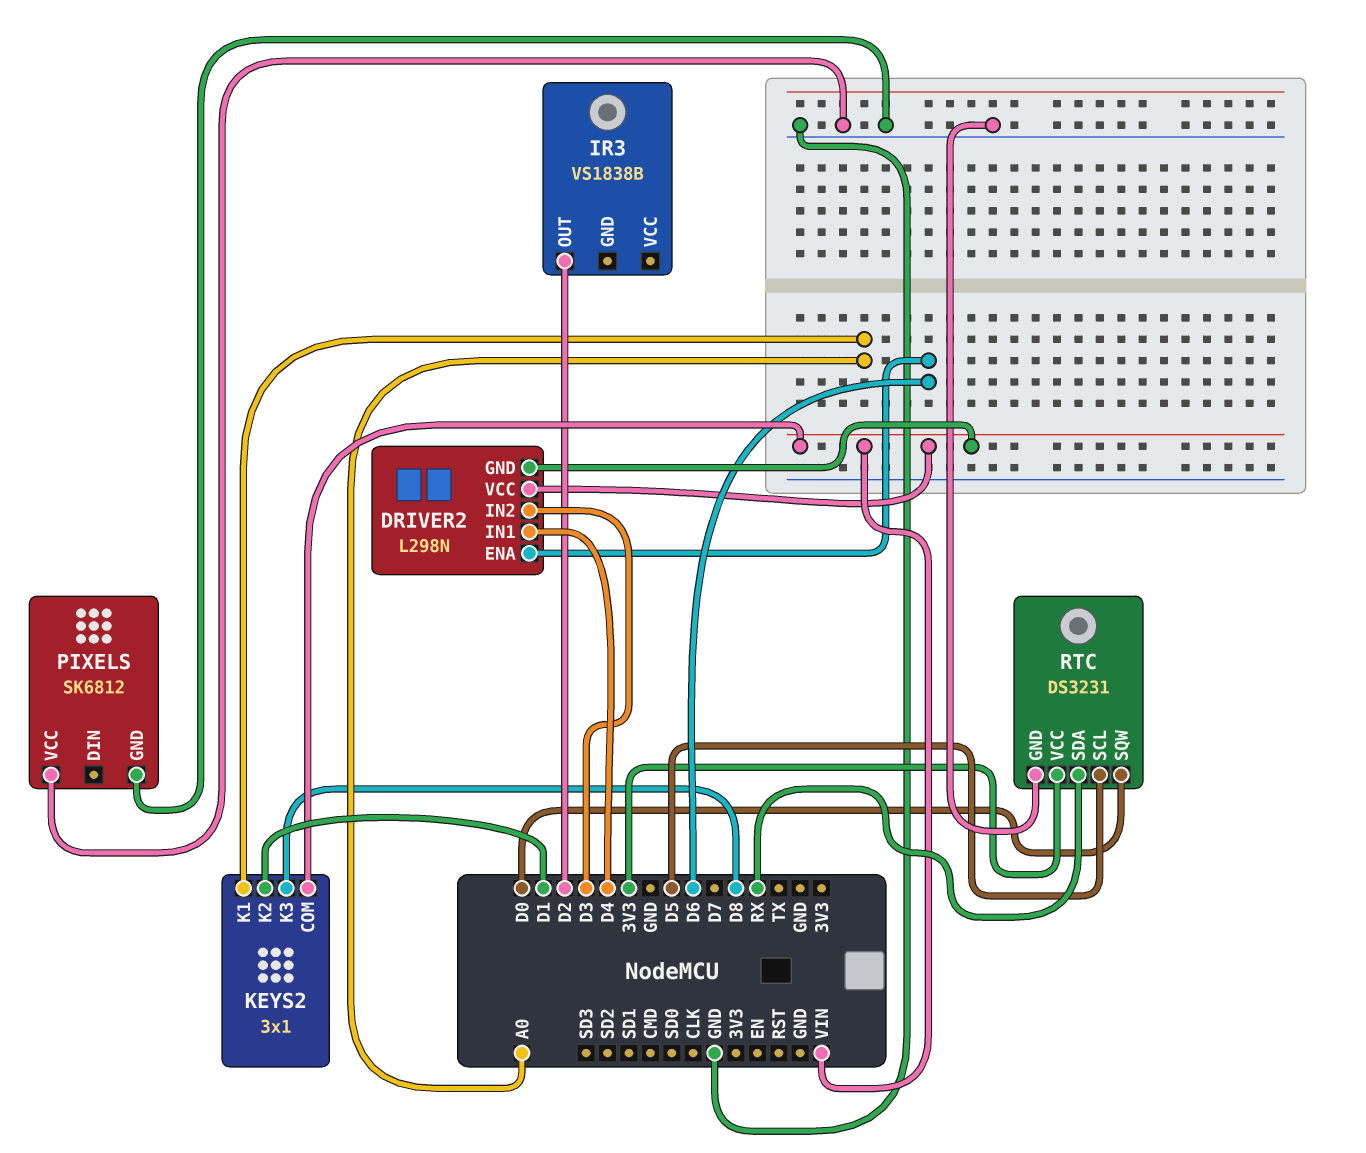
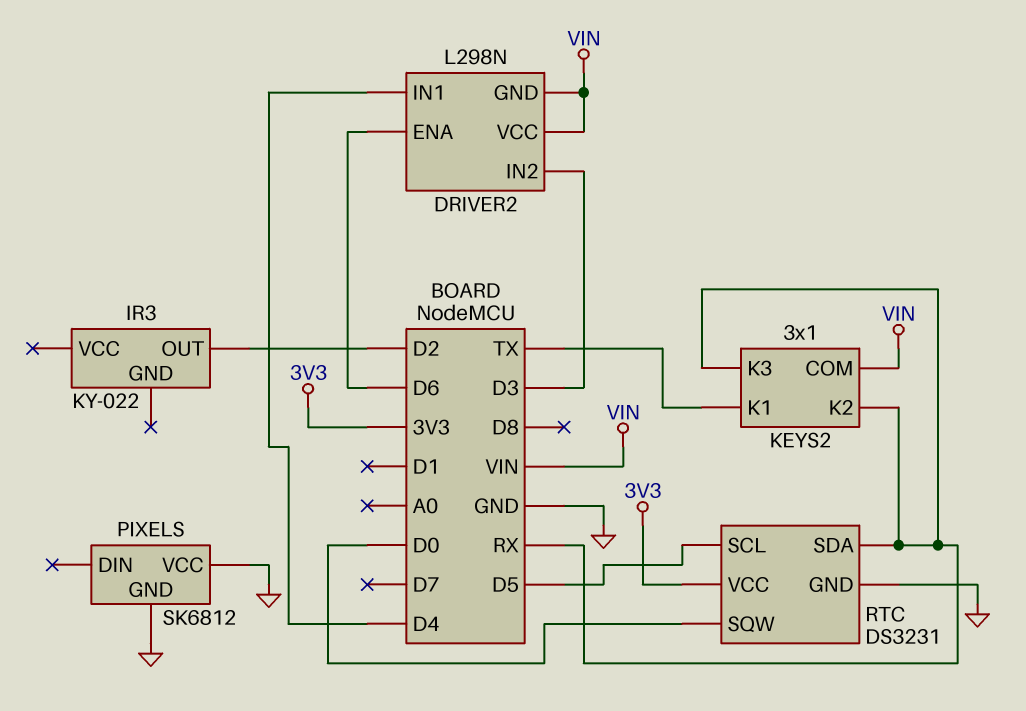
IR3: VS1838B -> KY-022
KEYS2 pin K1: A0 -> TX
KEYS2 pin K2: D1 -> RX
KEYS2 pin K3: D8 -> RX

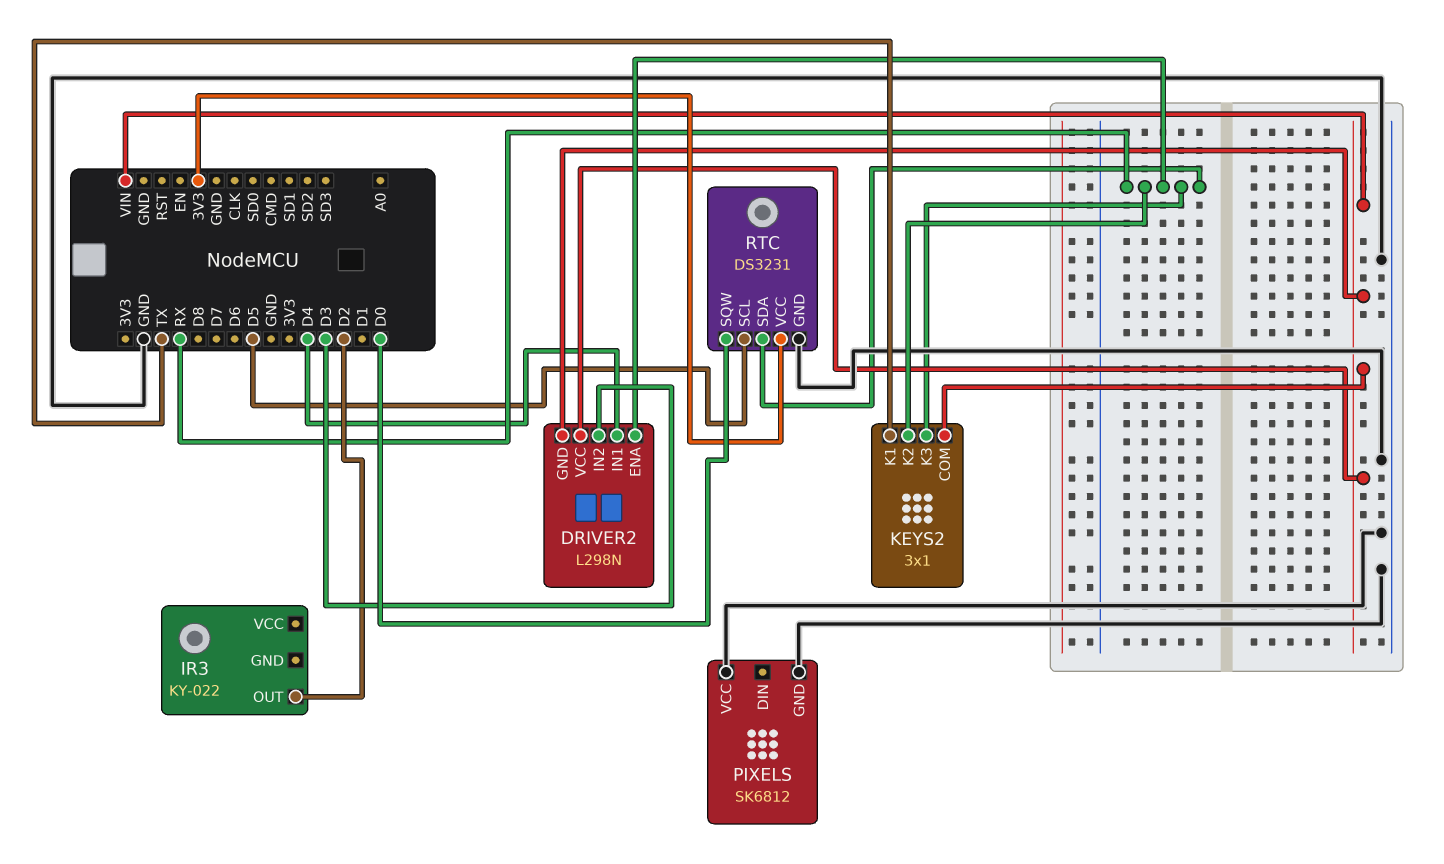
DRIVER2 pin ENA: D6 -> RX

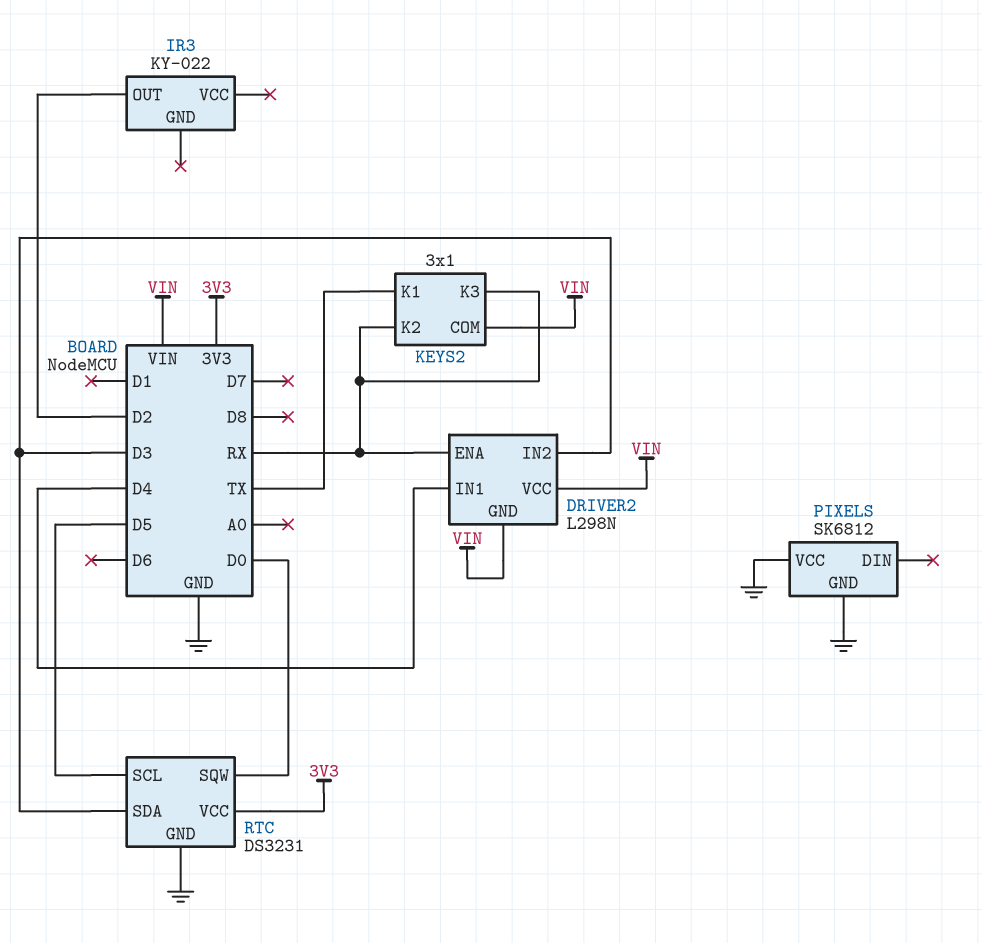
RTC pin SDA: RX -> D3

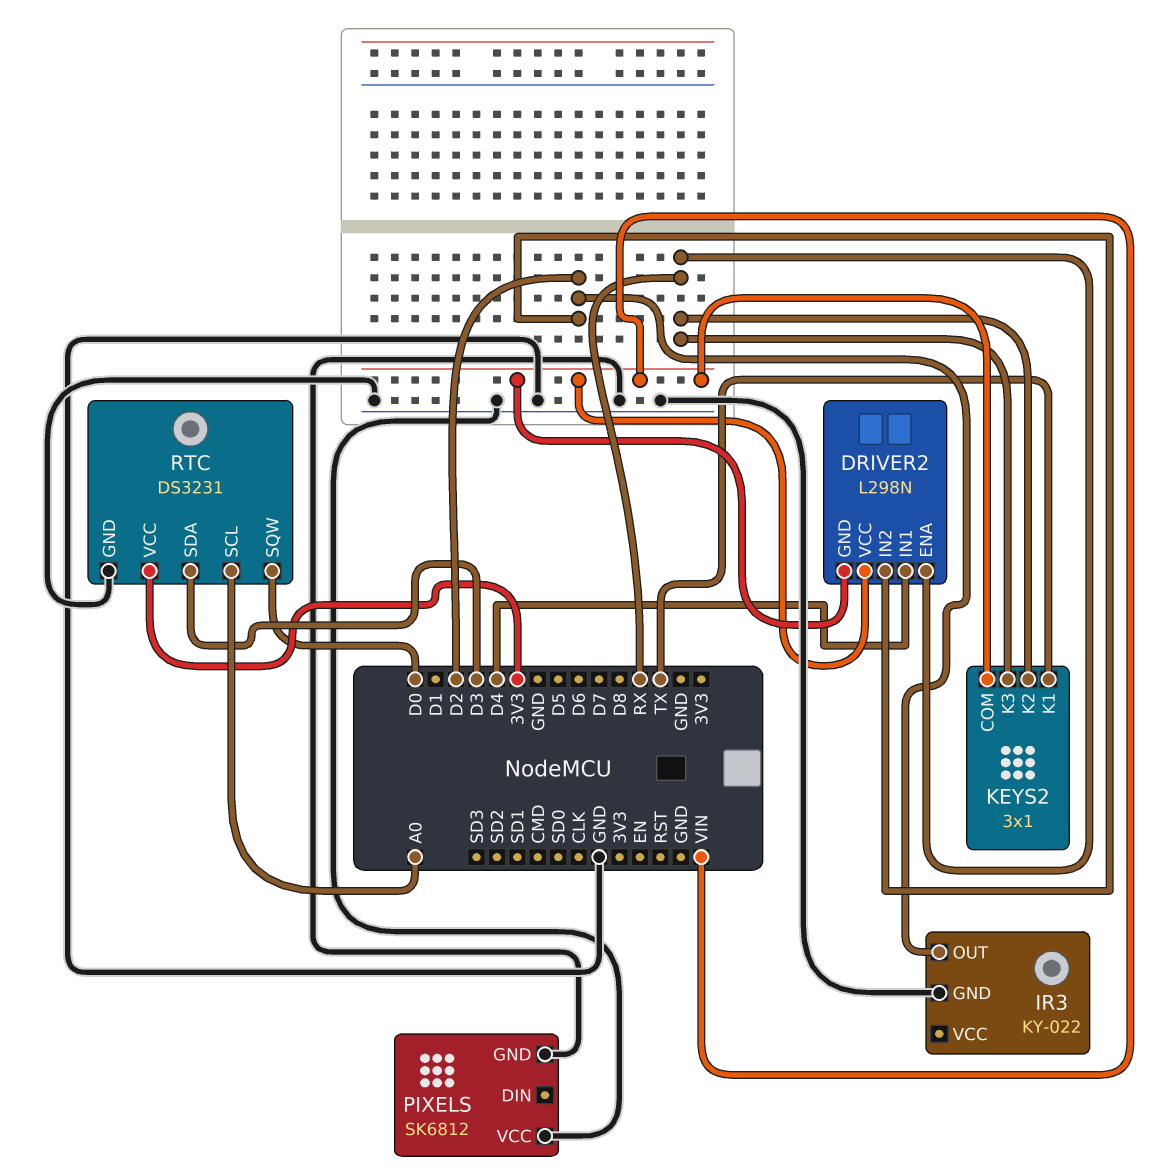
DRIVER2 pin IN2: D3 -> D2
IR3 pin GND: none -> GND
RTC pin SCL: D5 -> A0

